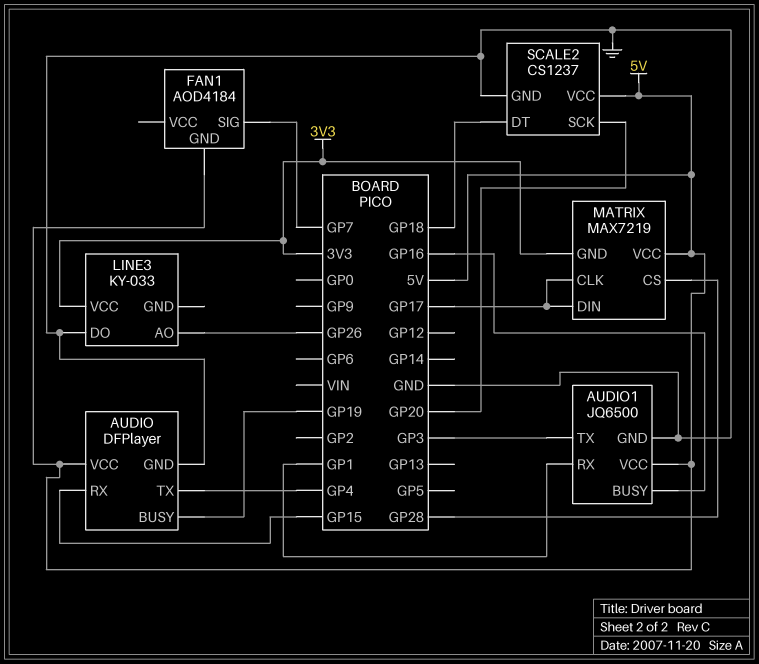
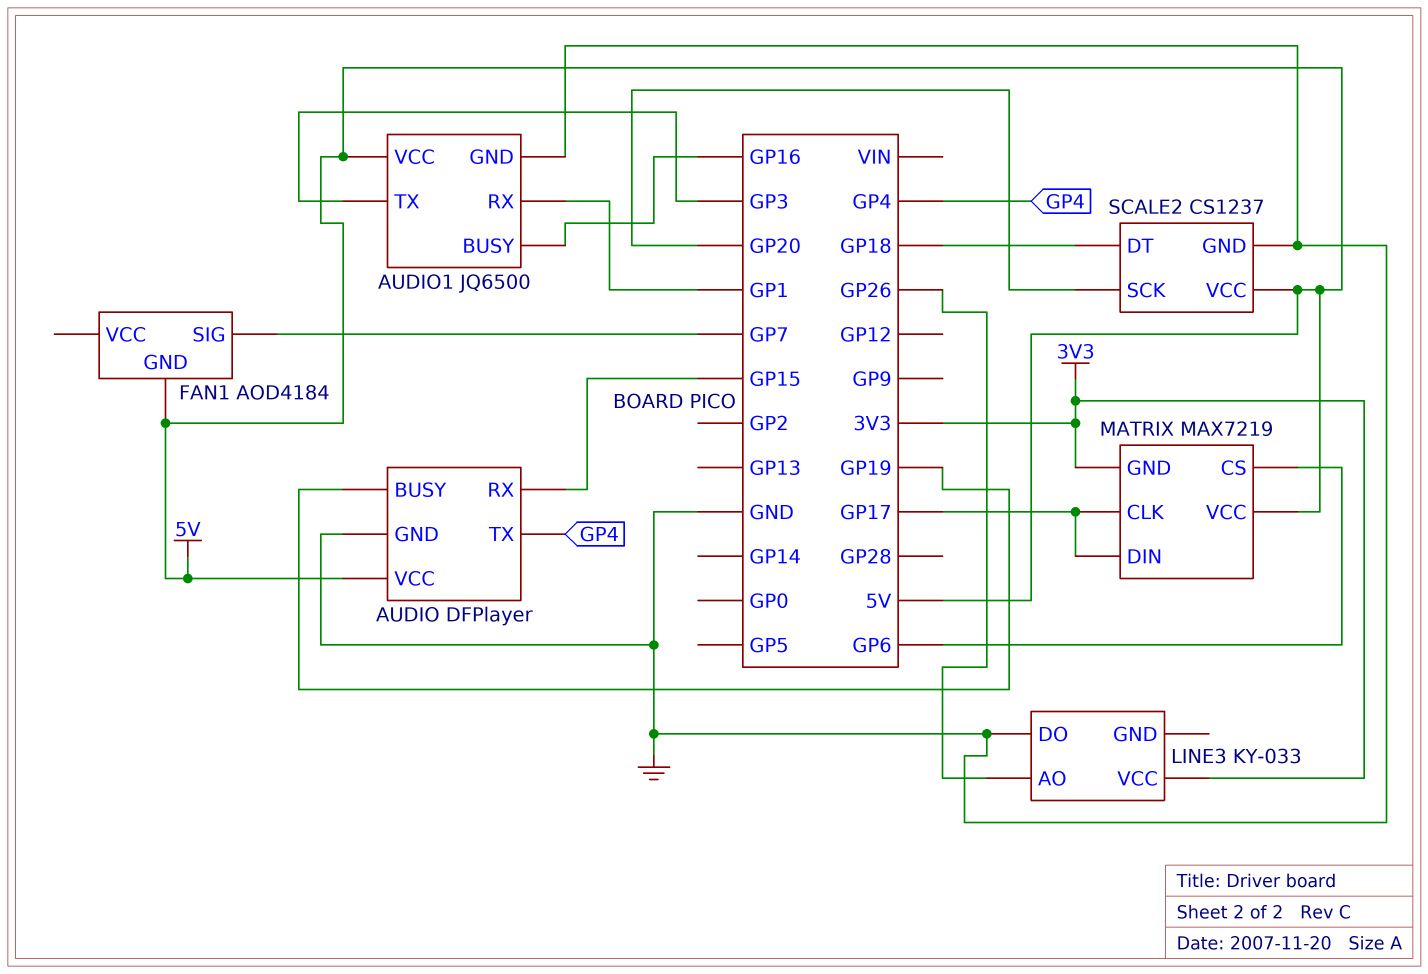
MATRIX pin CS: GP28 -> GP6

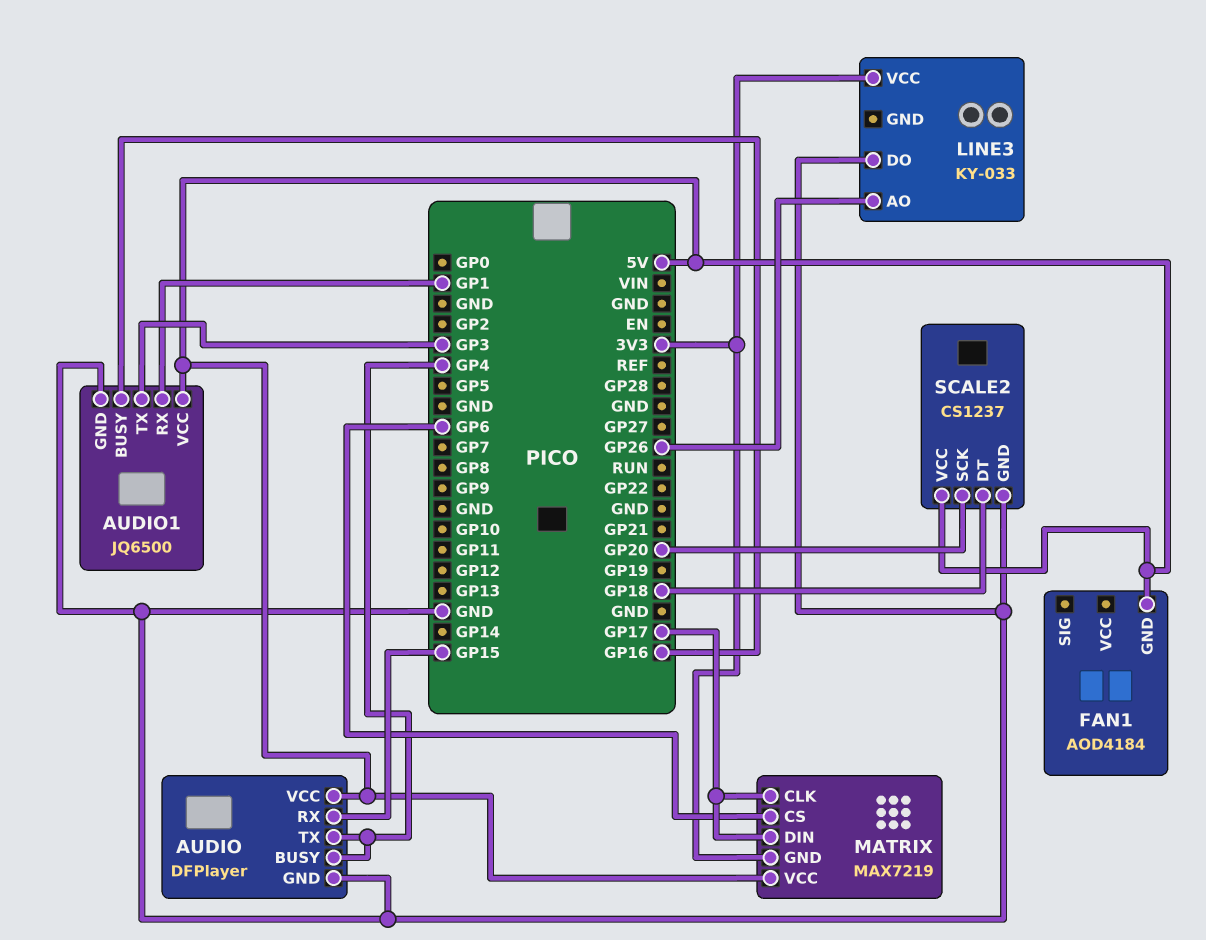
AUDIO pin BUSY: GP19 -> GP4
FAN1 pin SIG: GP7 -> none

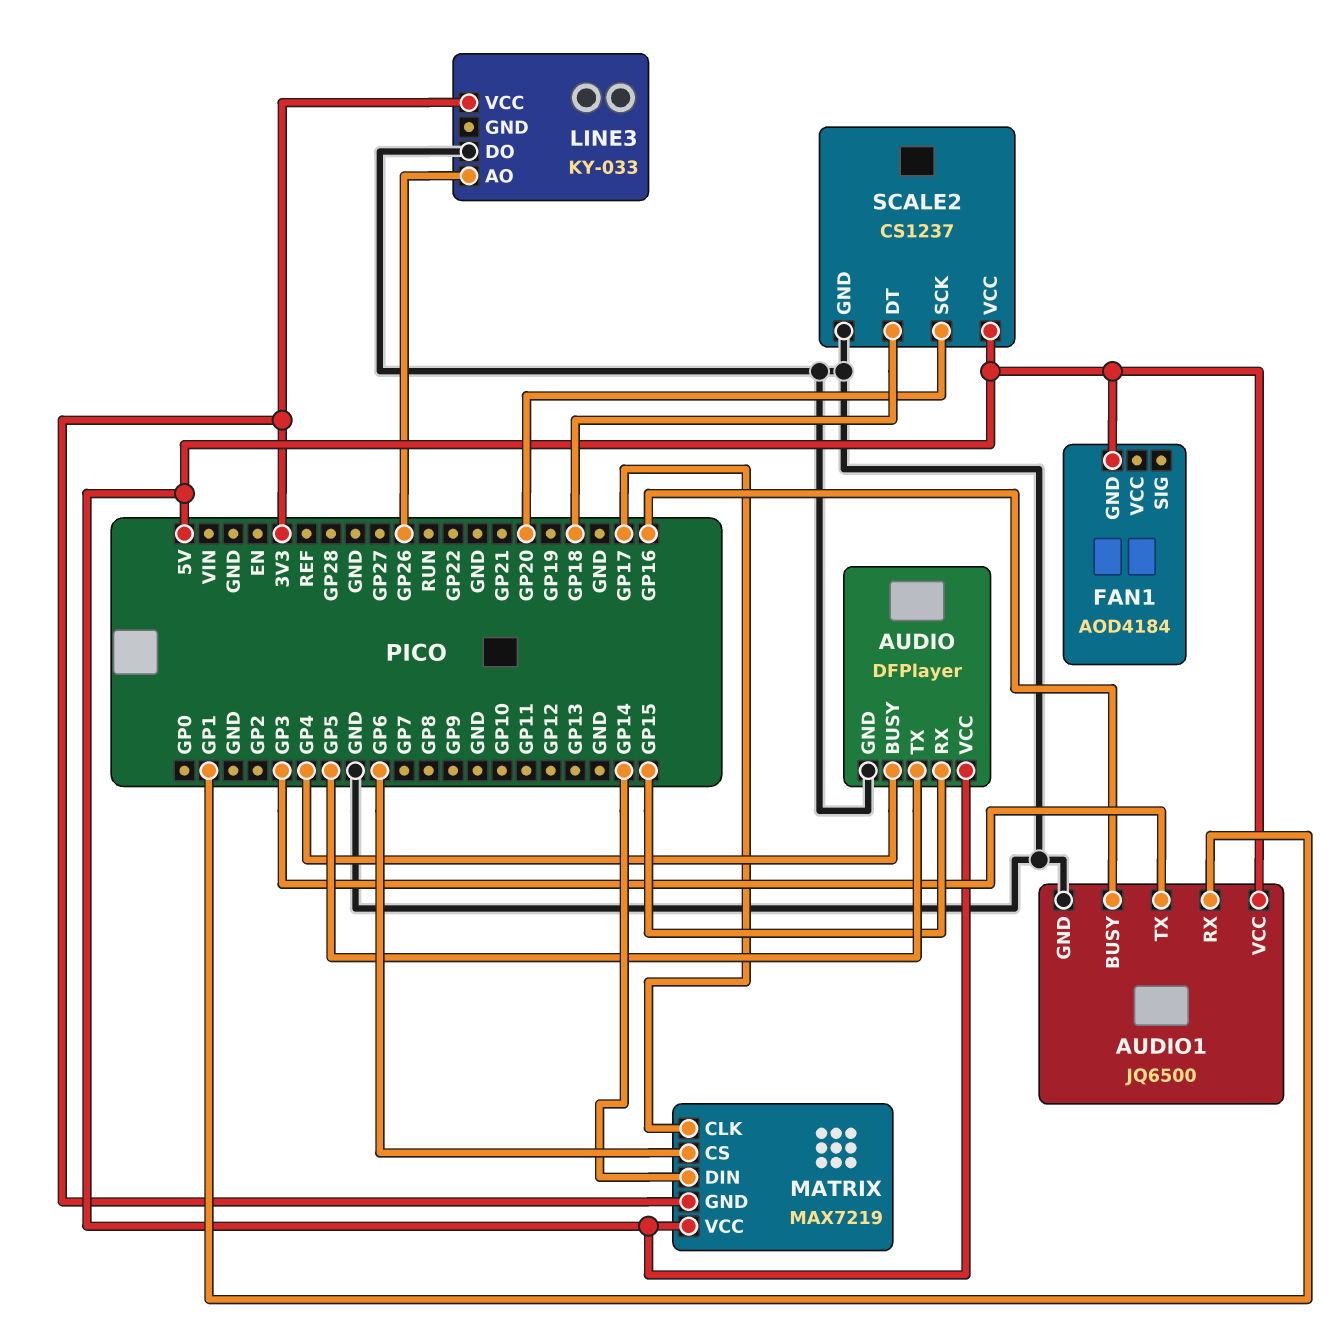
AUDIO pin TX: GP4 -> GP5
MATRIX pin DIN: GP17 -> GP14

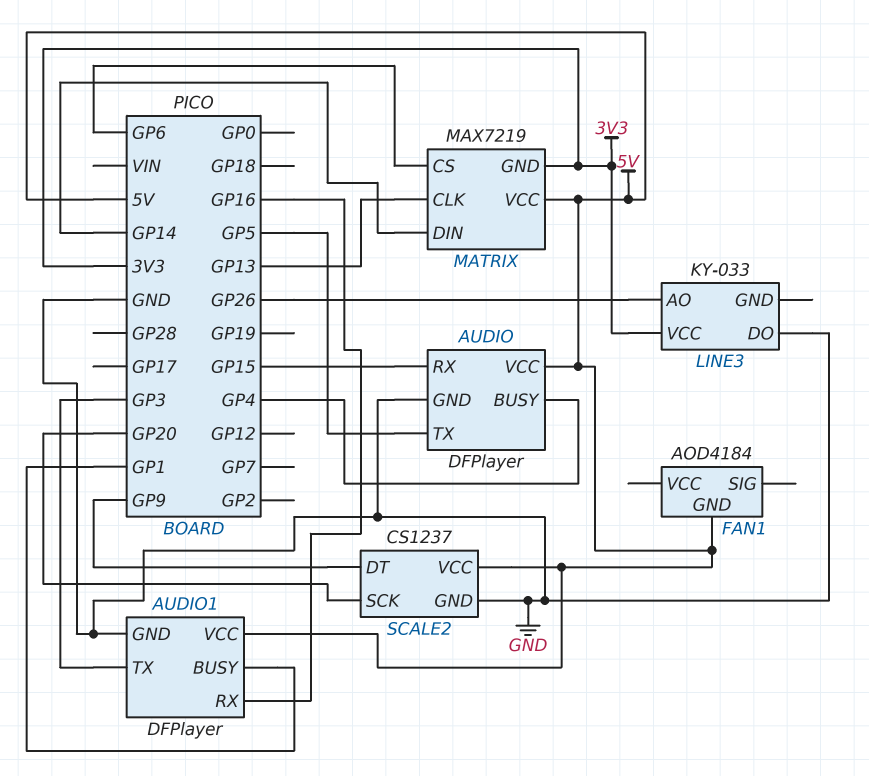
AUDIO1: JQ6500 -> DFPlayer
AUDIO1 pin BUSY: GP16 -> GP1
AUDIO1 pin RX: GP1 -> GP16
MATRIX pin CLK: GP17 -> GP13
SCALE2 pin DT: GP18 -> GP9

